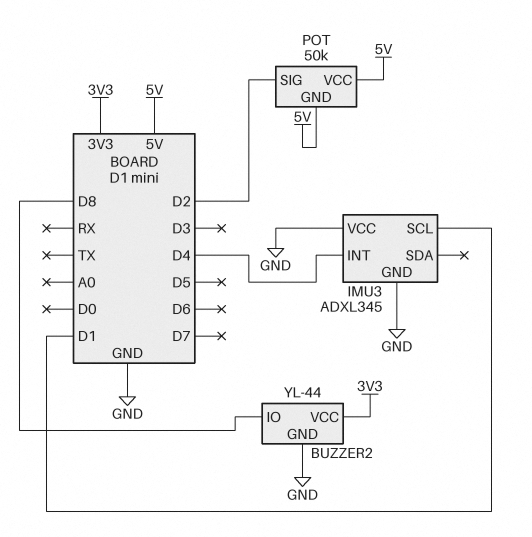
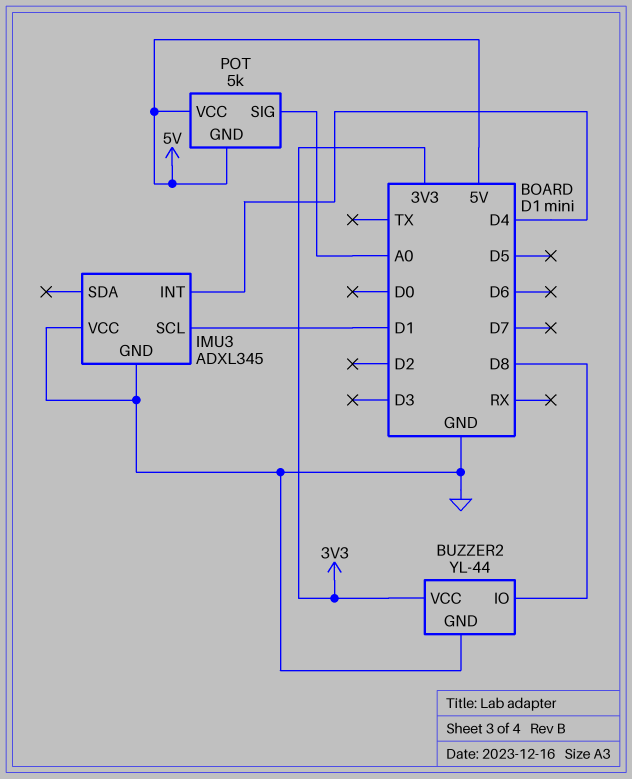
POT: 50k -> 5k
POT pin SIG: D2 -> A0

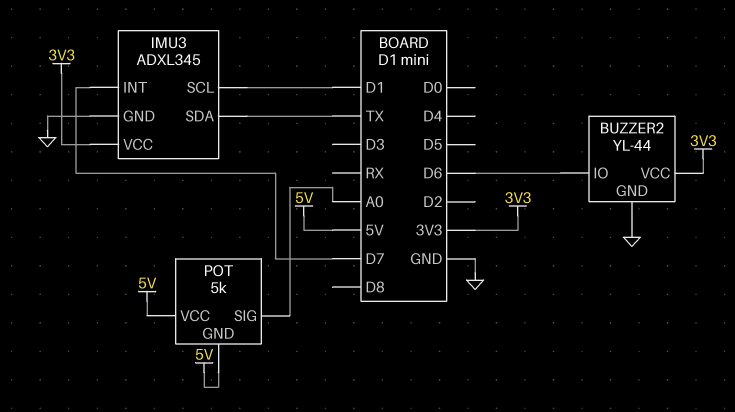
BUZZER2 pin IO: D8 -> D6
IMU3 pin INT: D4 -> D7
IMU3 pin SDA: none -> TX
IMU3 pin VCC: GND -> 3V3

